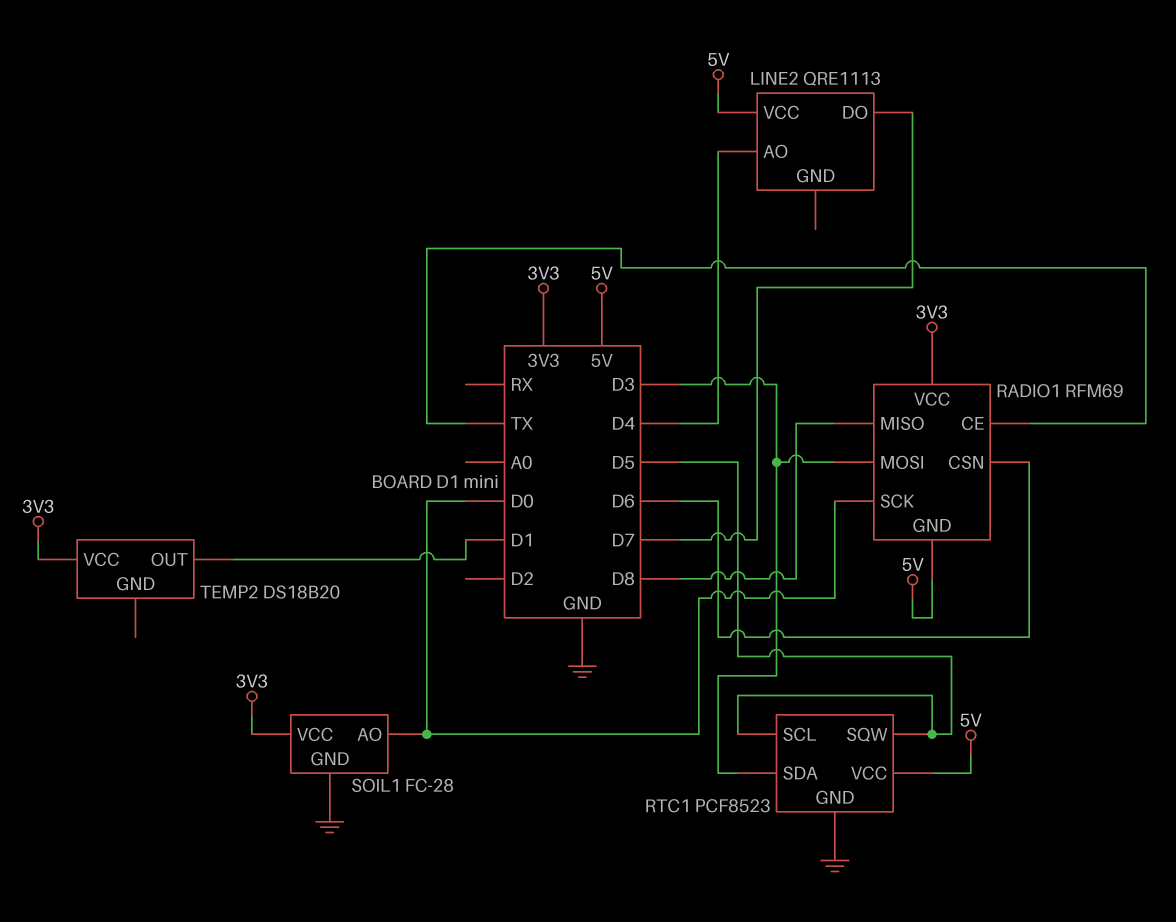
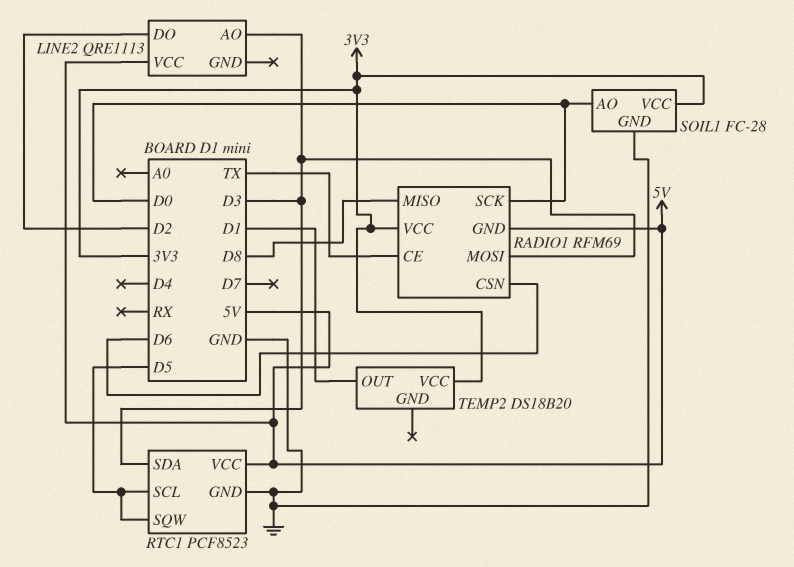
LINE2 pin AO: D4 -> D3
LINE2 pin DO: D7 -> D2

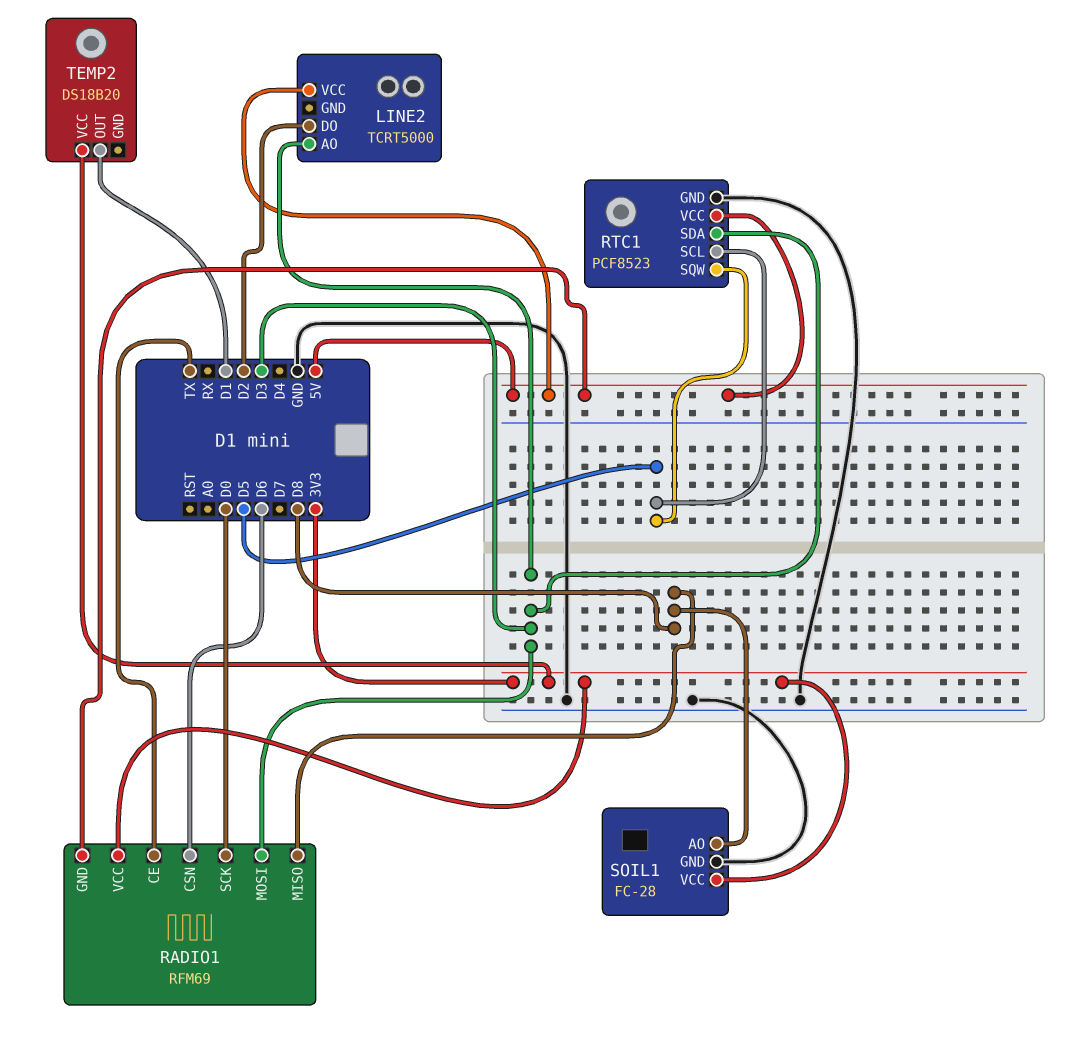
LINE2: QRE1113 -> TCRT5000
SOIL1 pin AO: D0 -> D8

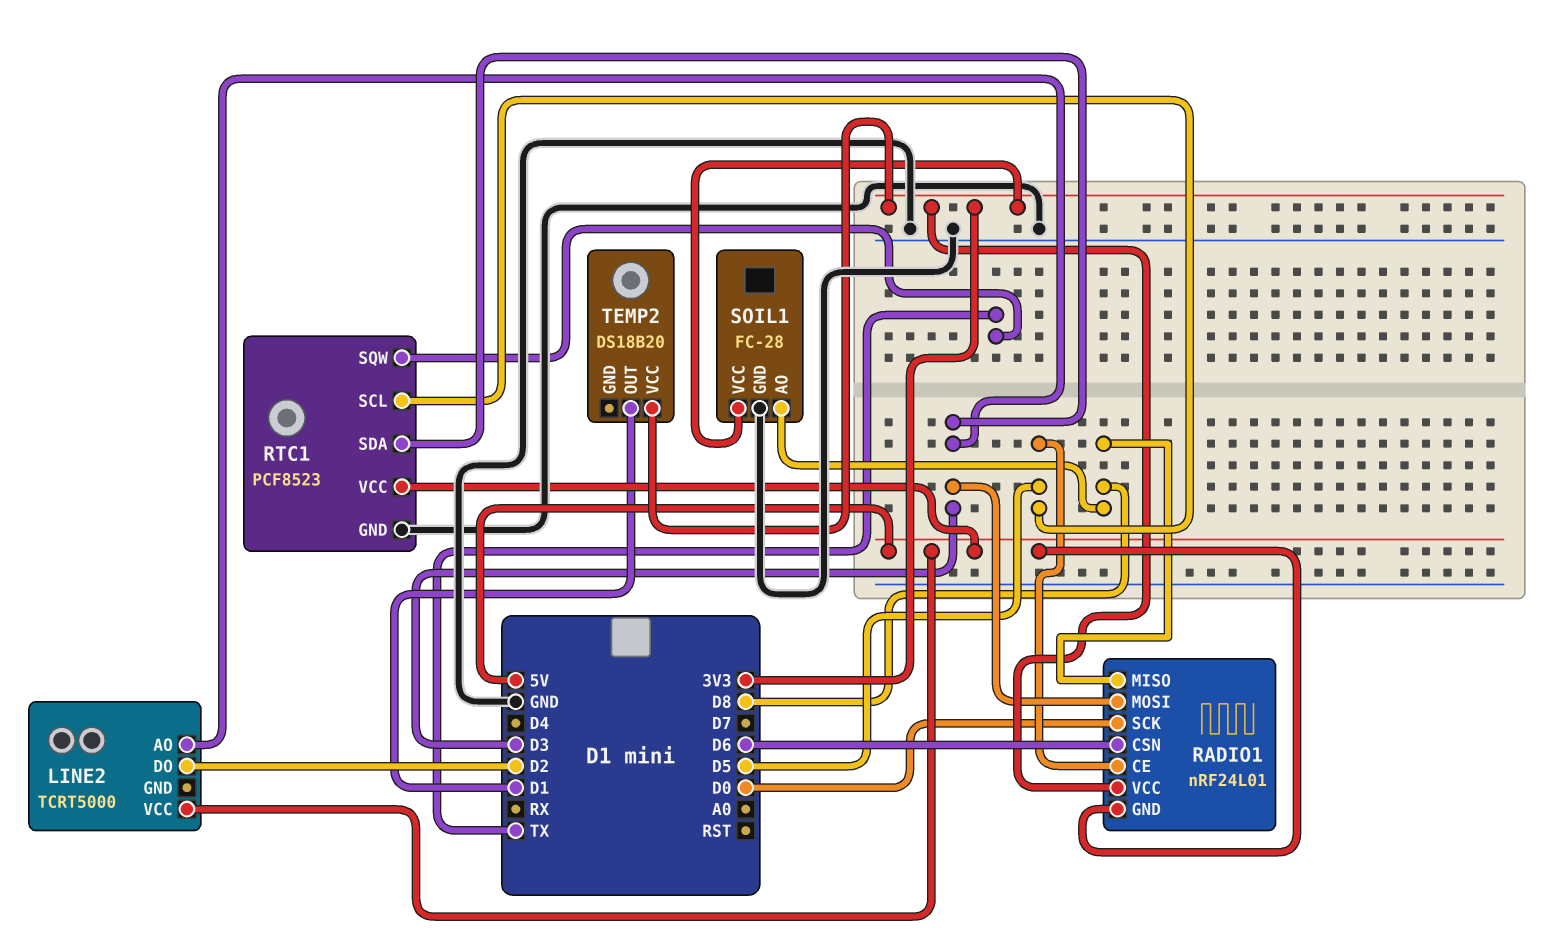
RADIO1: RFM69 -> nRF24L01
RADIO1 pin CE: TX -> D5
RTC1 pin SQW: D5 -> TX

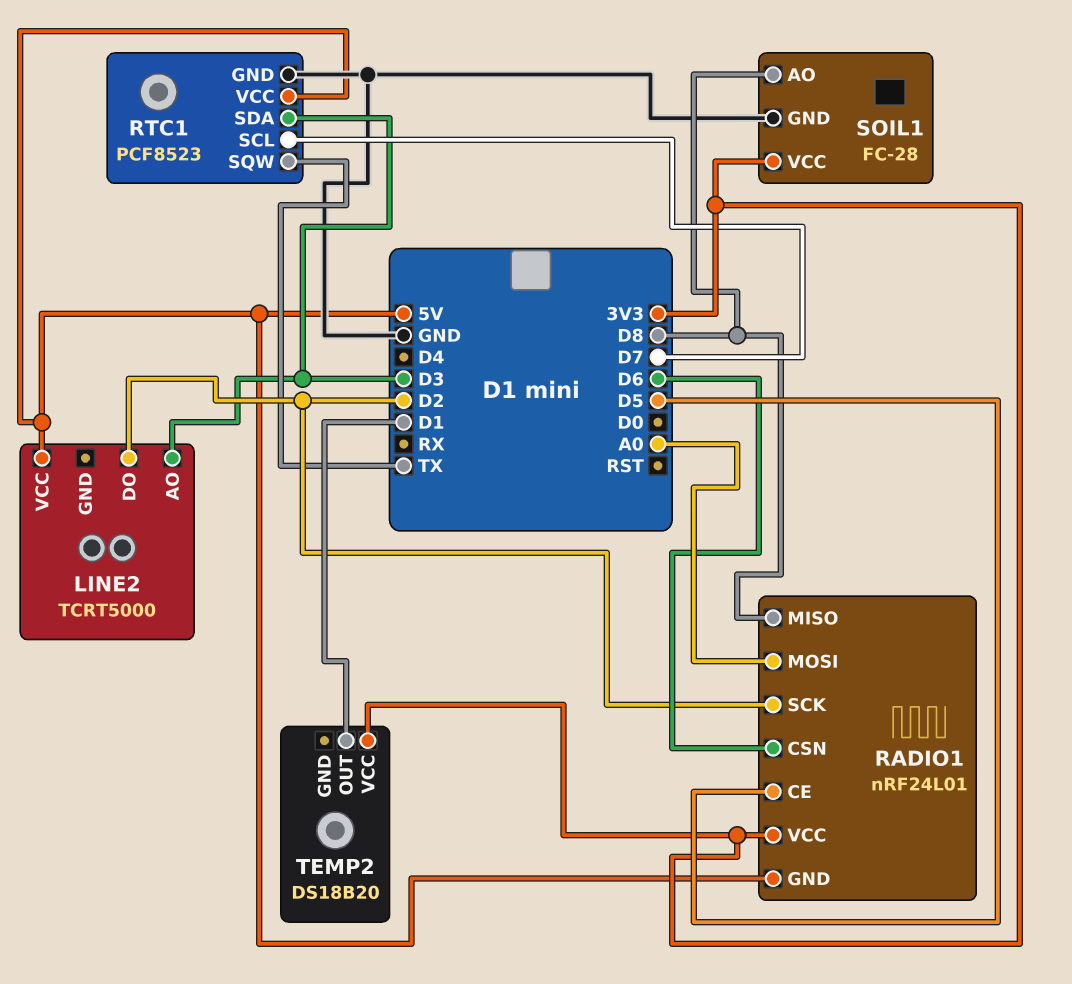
RADIO1 pin MOSI: D3 -> A0
RADIO1 pin SCK: D0 -> D2
RTC1 pin SCL: D5 -> D7

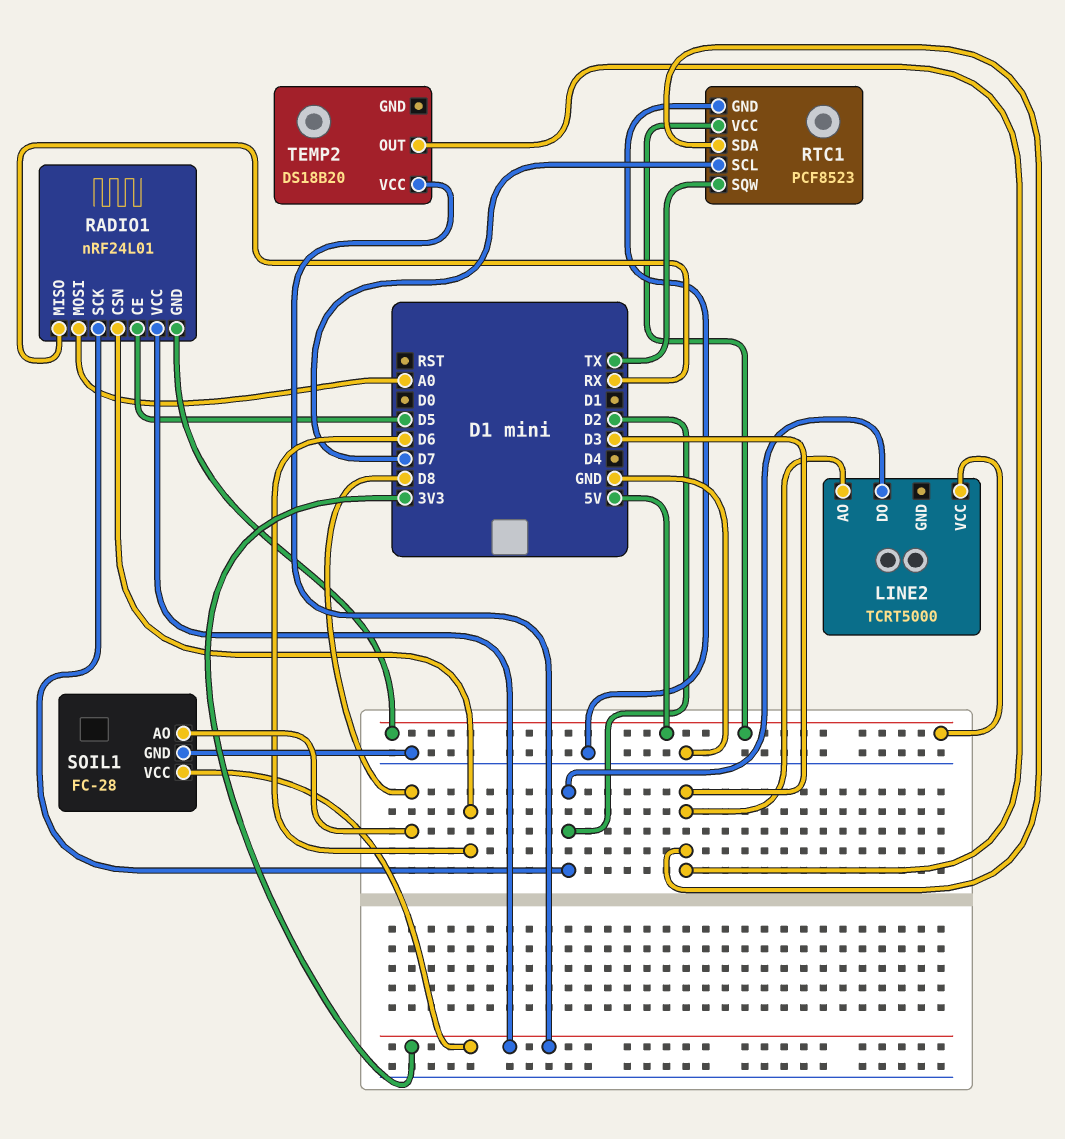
RADIO1 pin MISO: D8 -> RX
TEMP2 pin OUT: D1 -> D3

